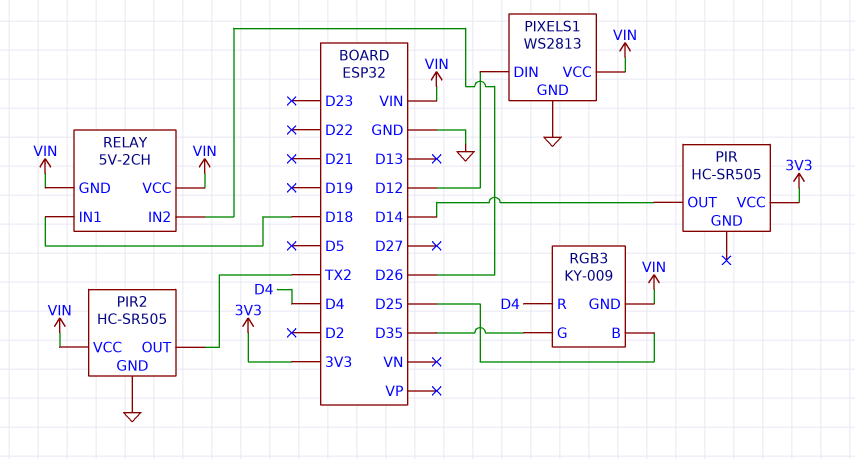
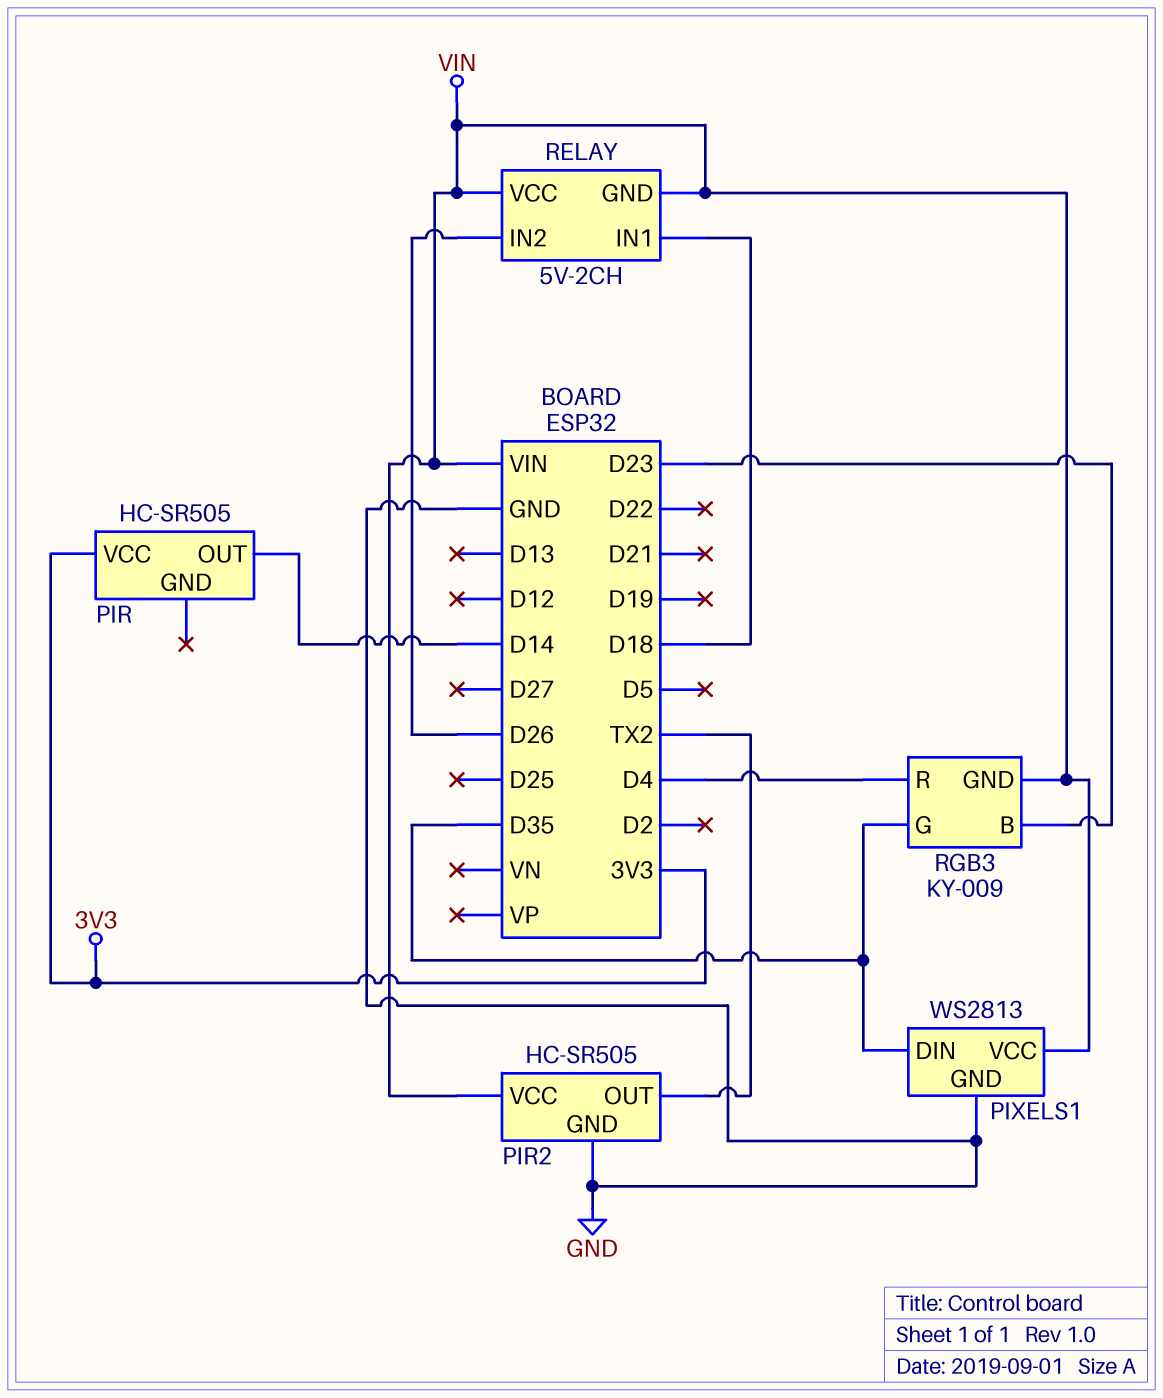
PIXELS1 pin DIN: D12 -> D35
RGB3 pin B: D25 -> D23

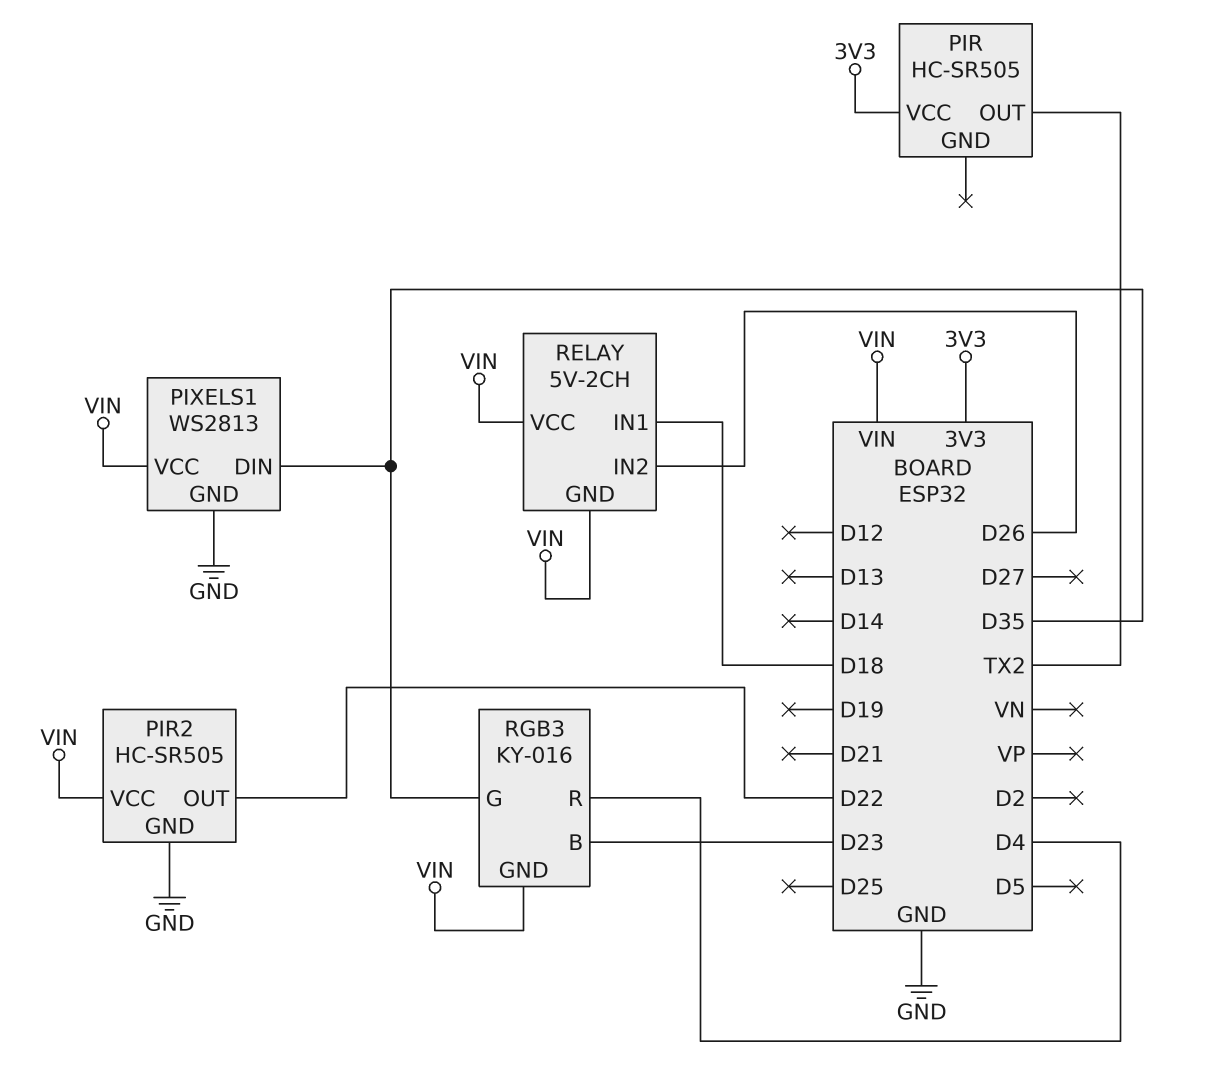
PIR pin OUT: D14 -> TX2
PIR2 pin OUT: TX2 -> D22
RGB3: KY-009 -> KY-016

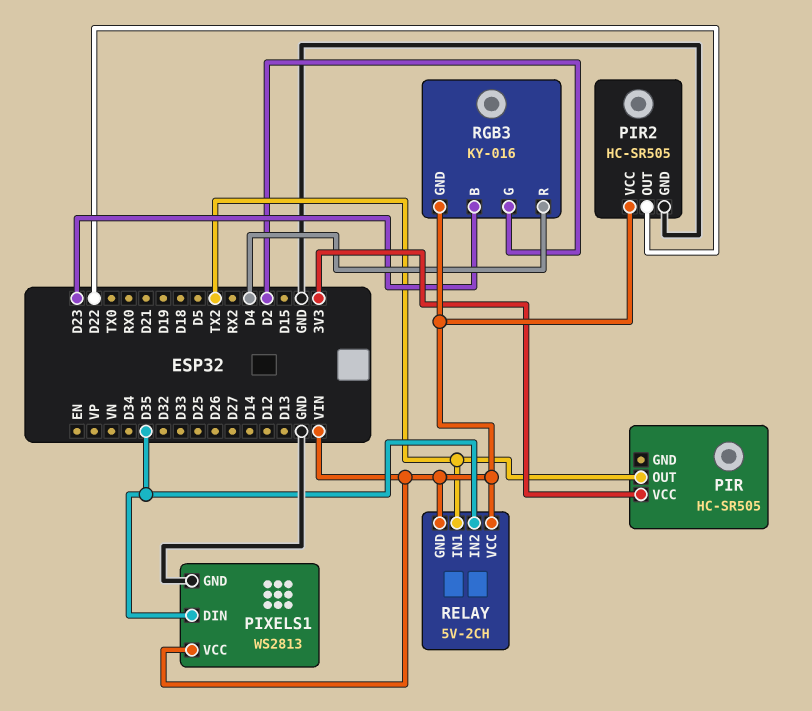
RELAY pin IN1: D18 -> TX2
RELAY pin IN2: D26 -> D35
RGB3 pin G: D35 -> D2

